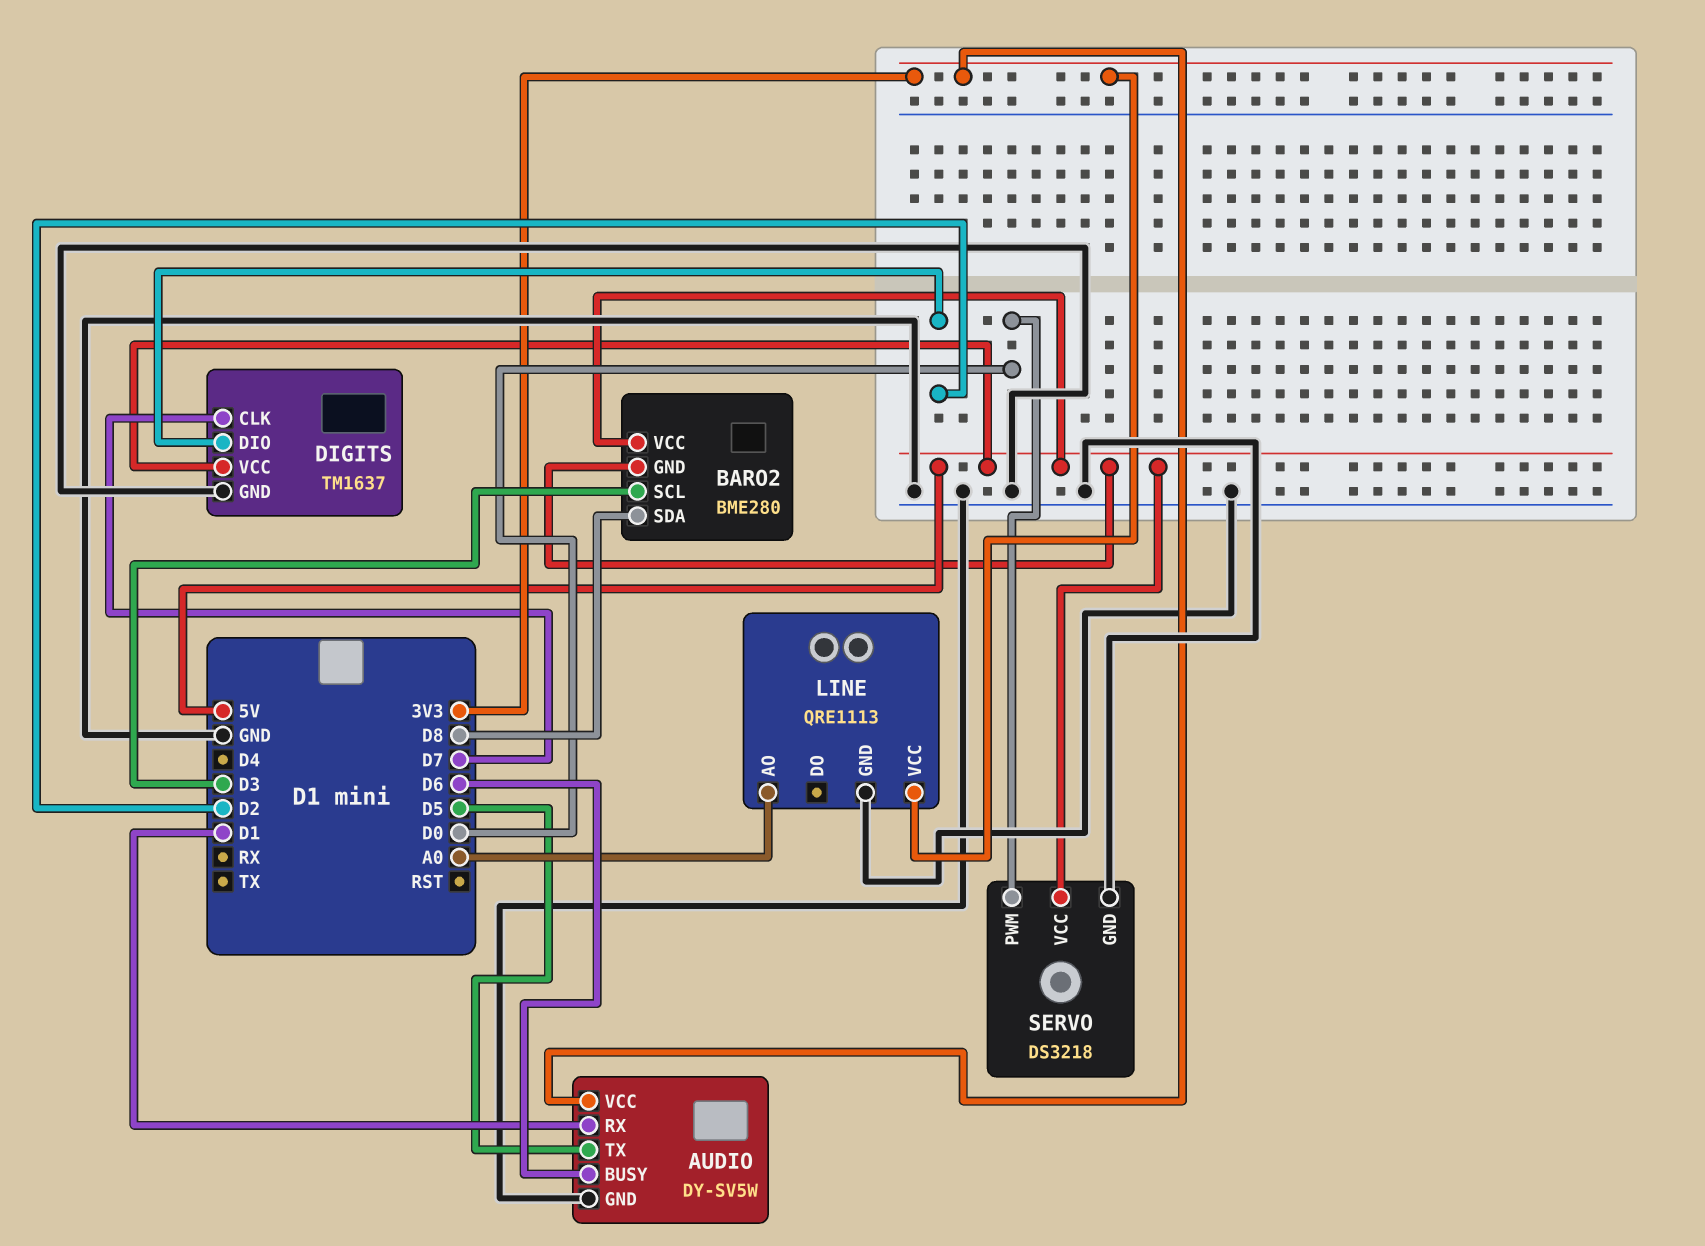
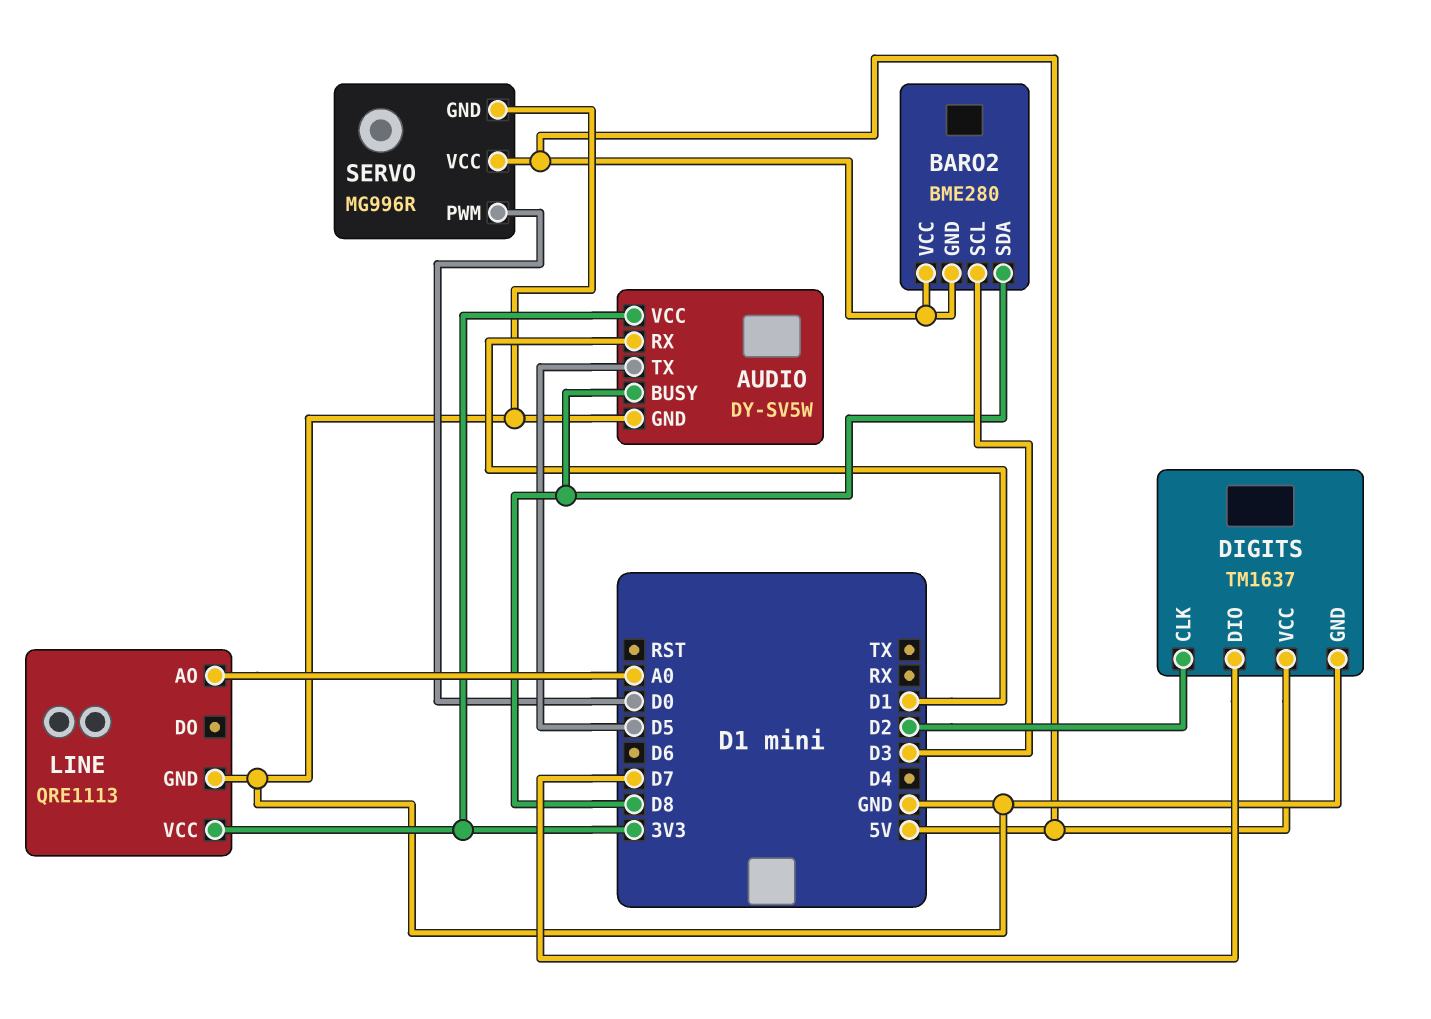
AUDIO pin BUSY: D6 -> D8
DIGITS pin CLK: D7 -> D2
DIGITS pin DIO: D2 -> D7
SERVO: DS3218 -> MG996R

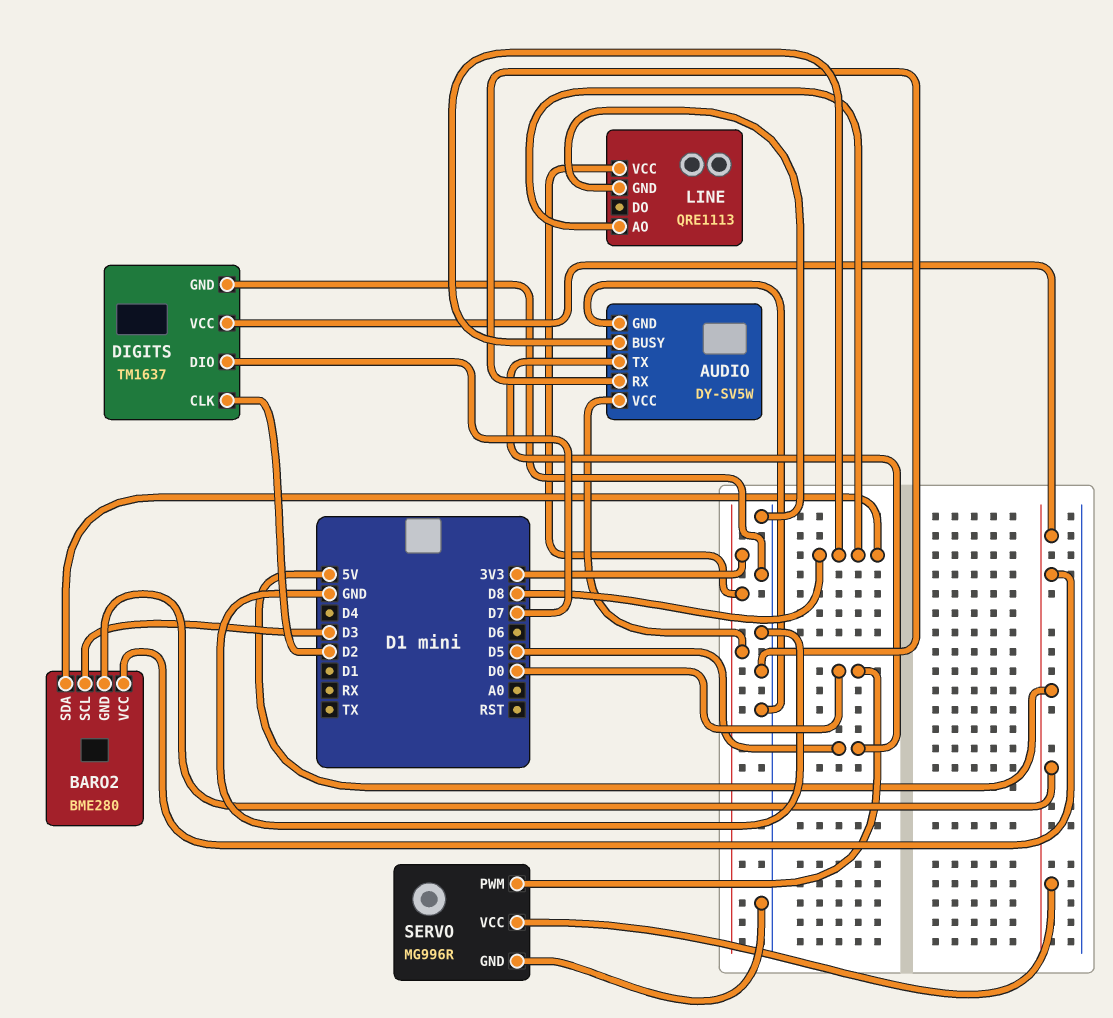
AUDIO pin RX: D1 -> GND
LINE pin AO: A0 -> D8

